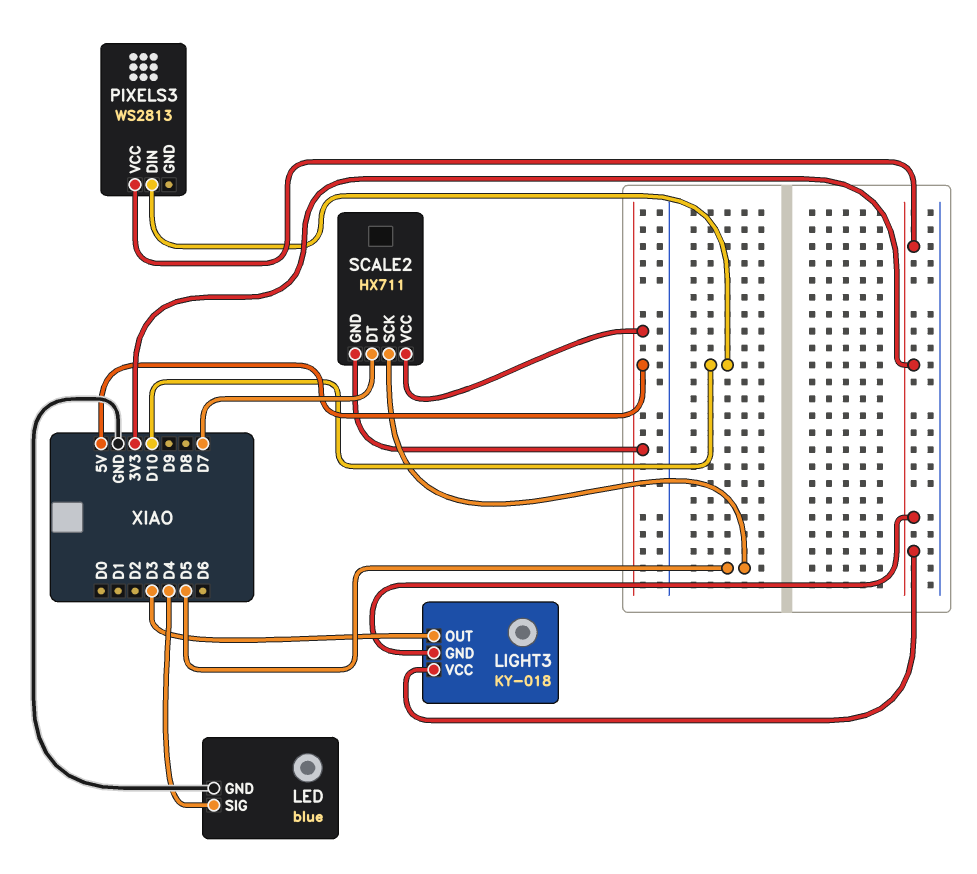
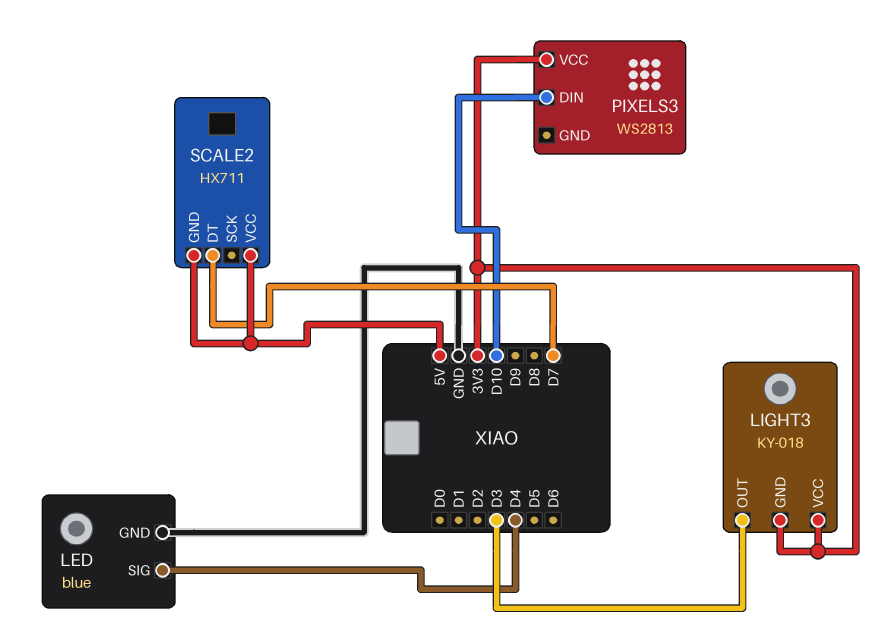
SCALE2 pin SCK: D5 -> none

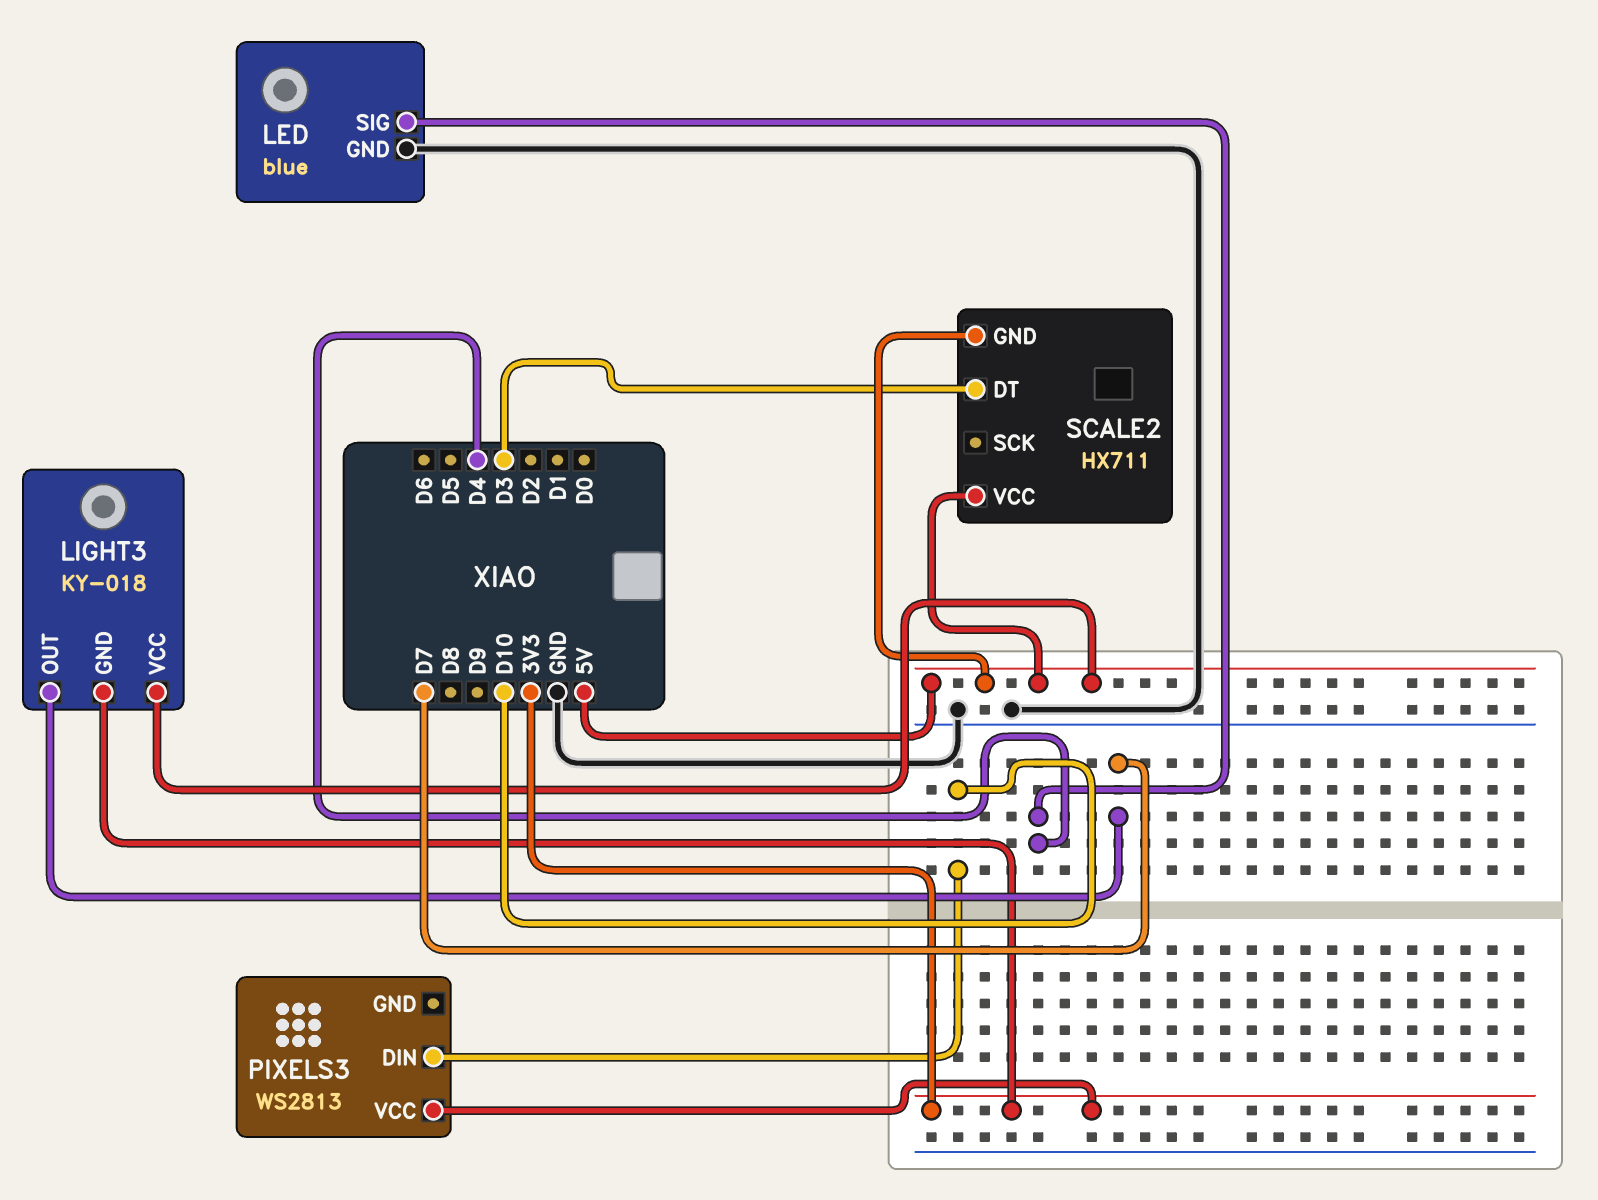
LIGHT3 pin OUT: D3 -> D7
LIGHT3 pin VCC: 3V3 -> 5V
SCALE2 pin DT: D7 -> D3

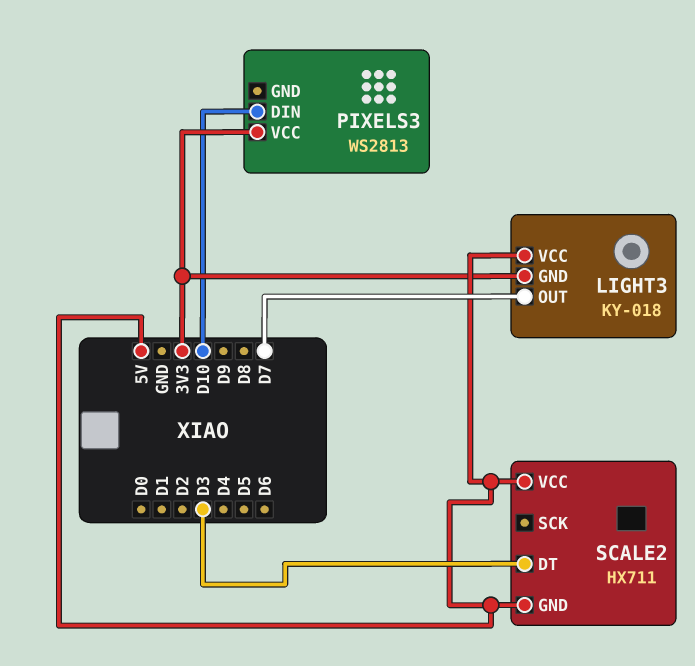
LED: blue -> none
LED pin GND: GND -> none
LED pin SIG: D4 -> none

